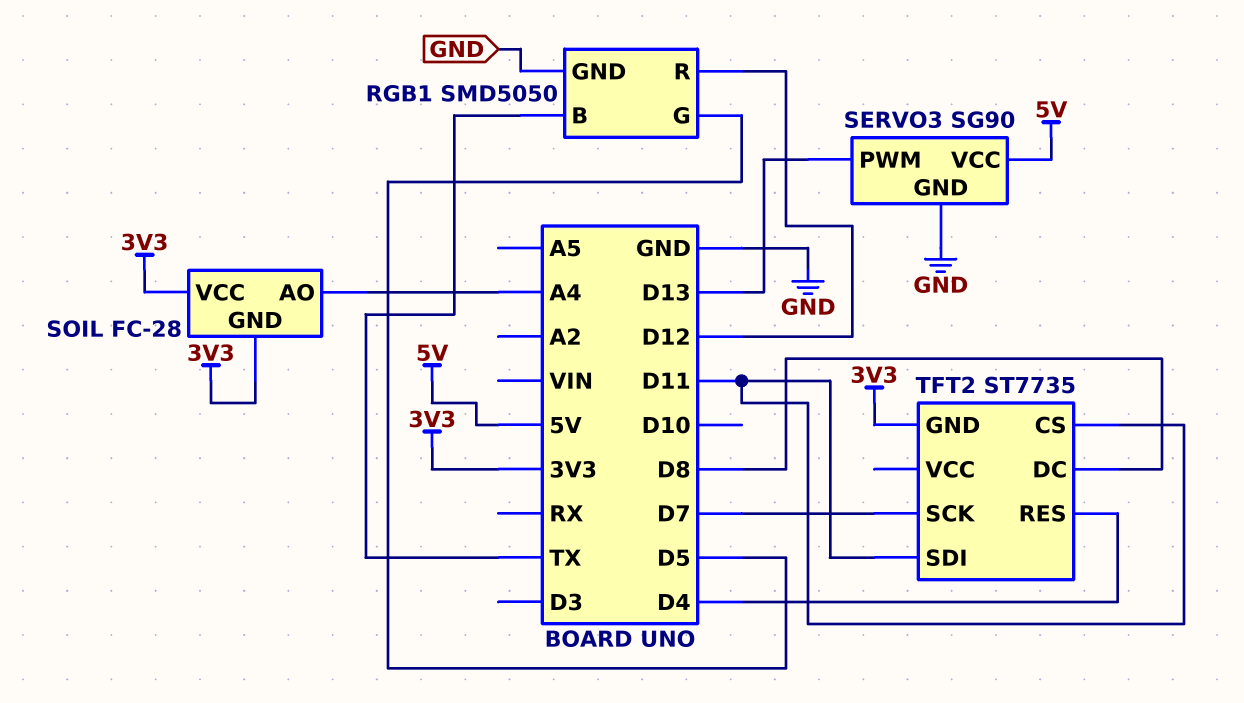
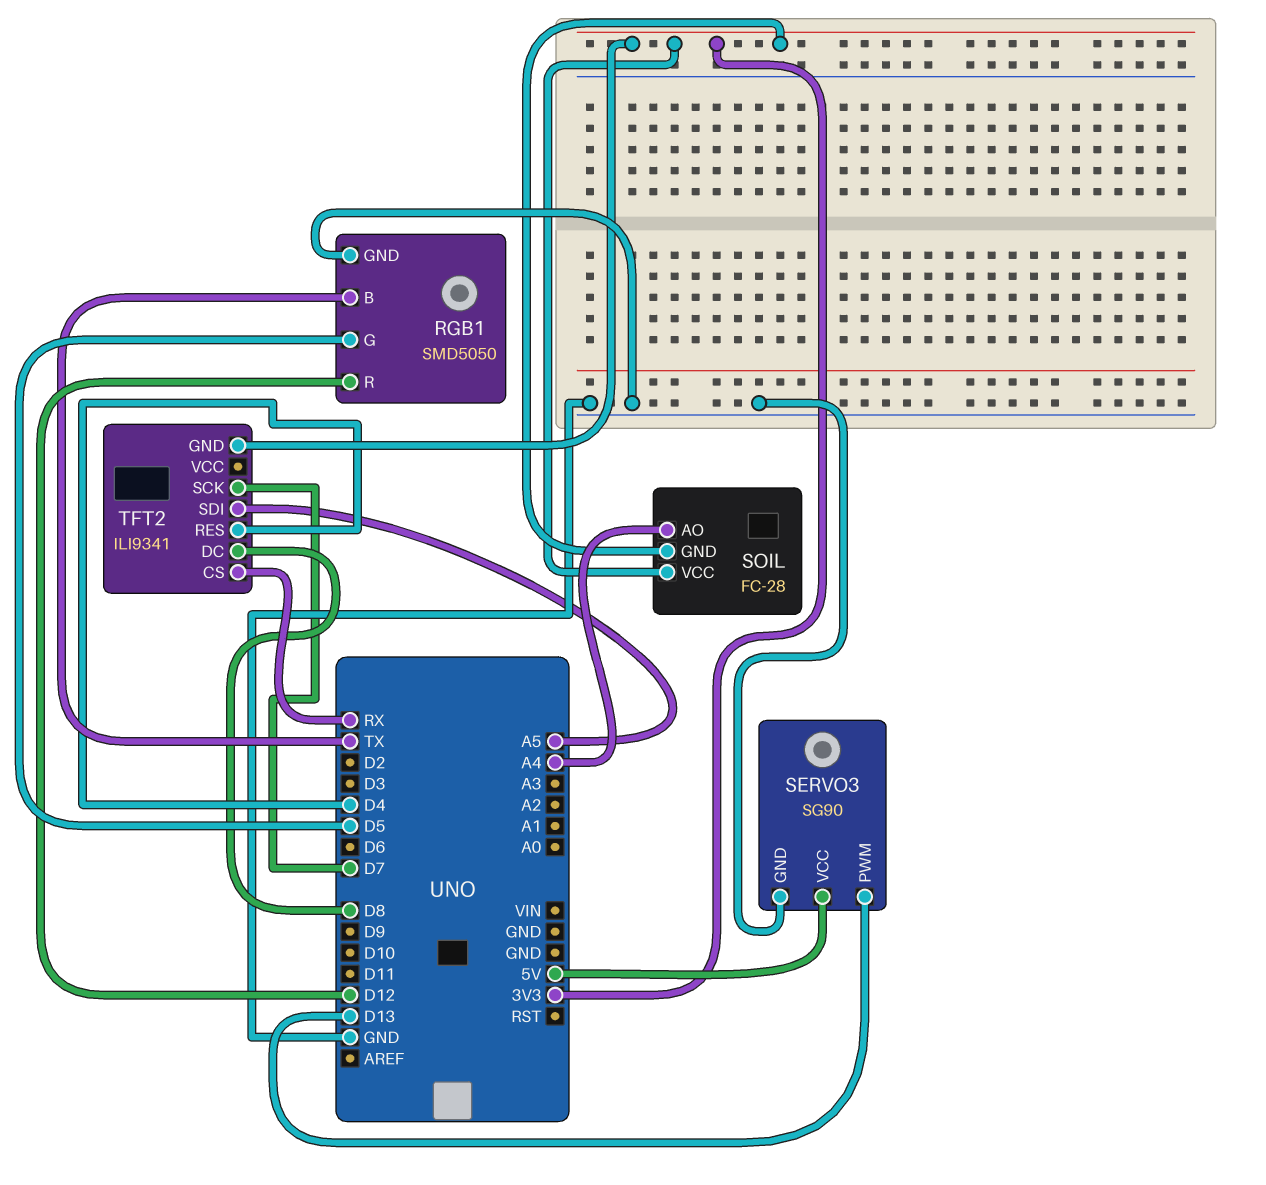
TFT2: ST7735 -> ILI9341
TFT2 pin CS: D11 -> RX
TFT2 pin SDI: D11 -> A5

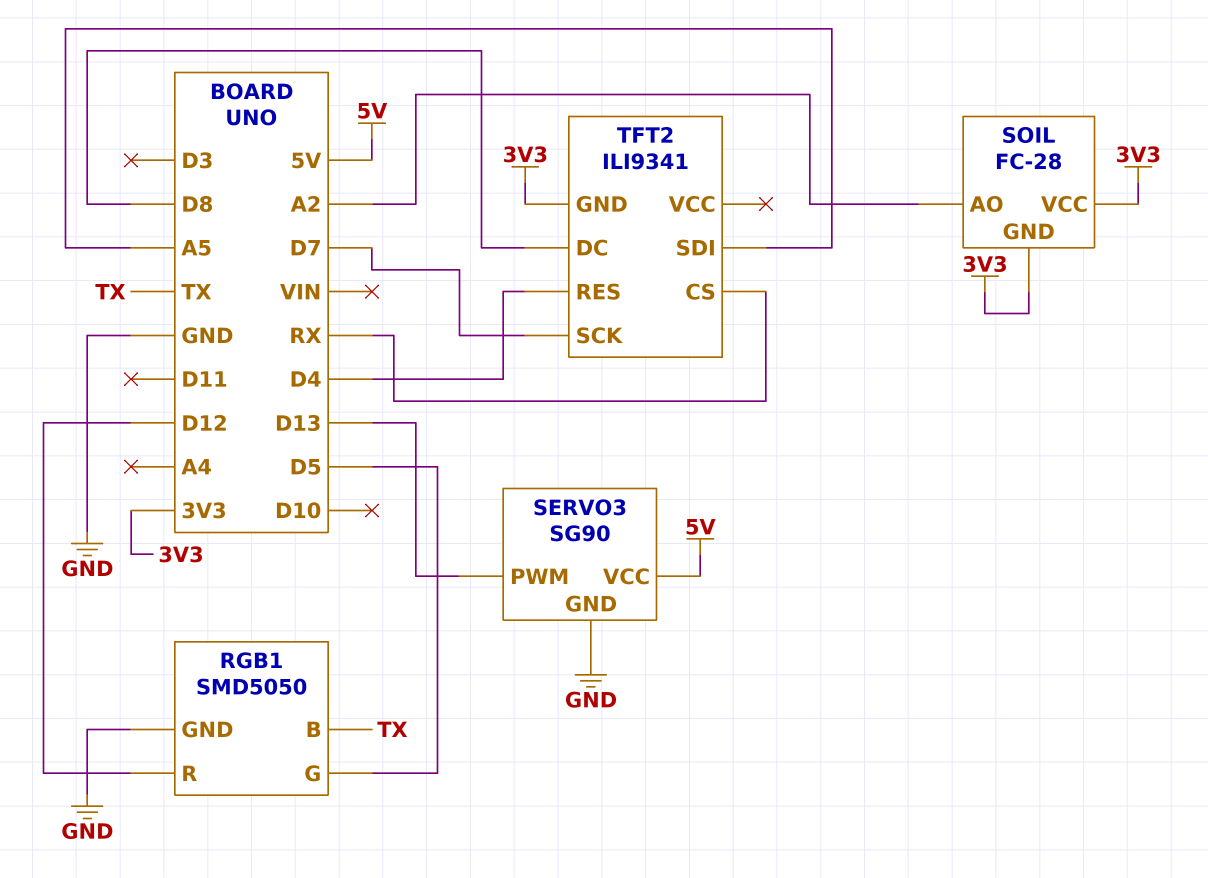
SOIL pin AO: A4 -> A2

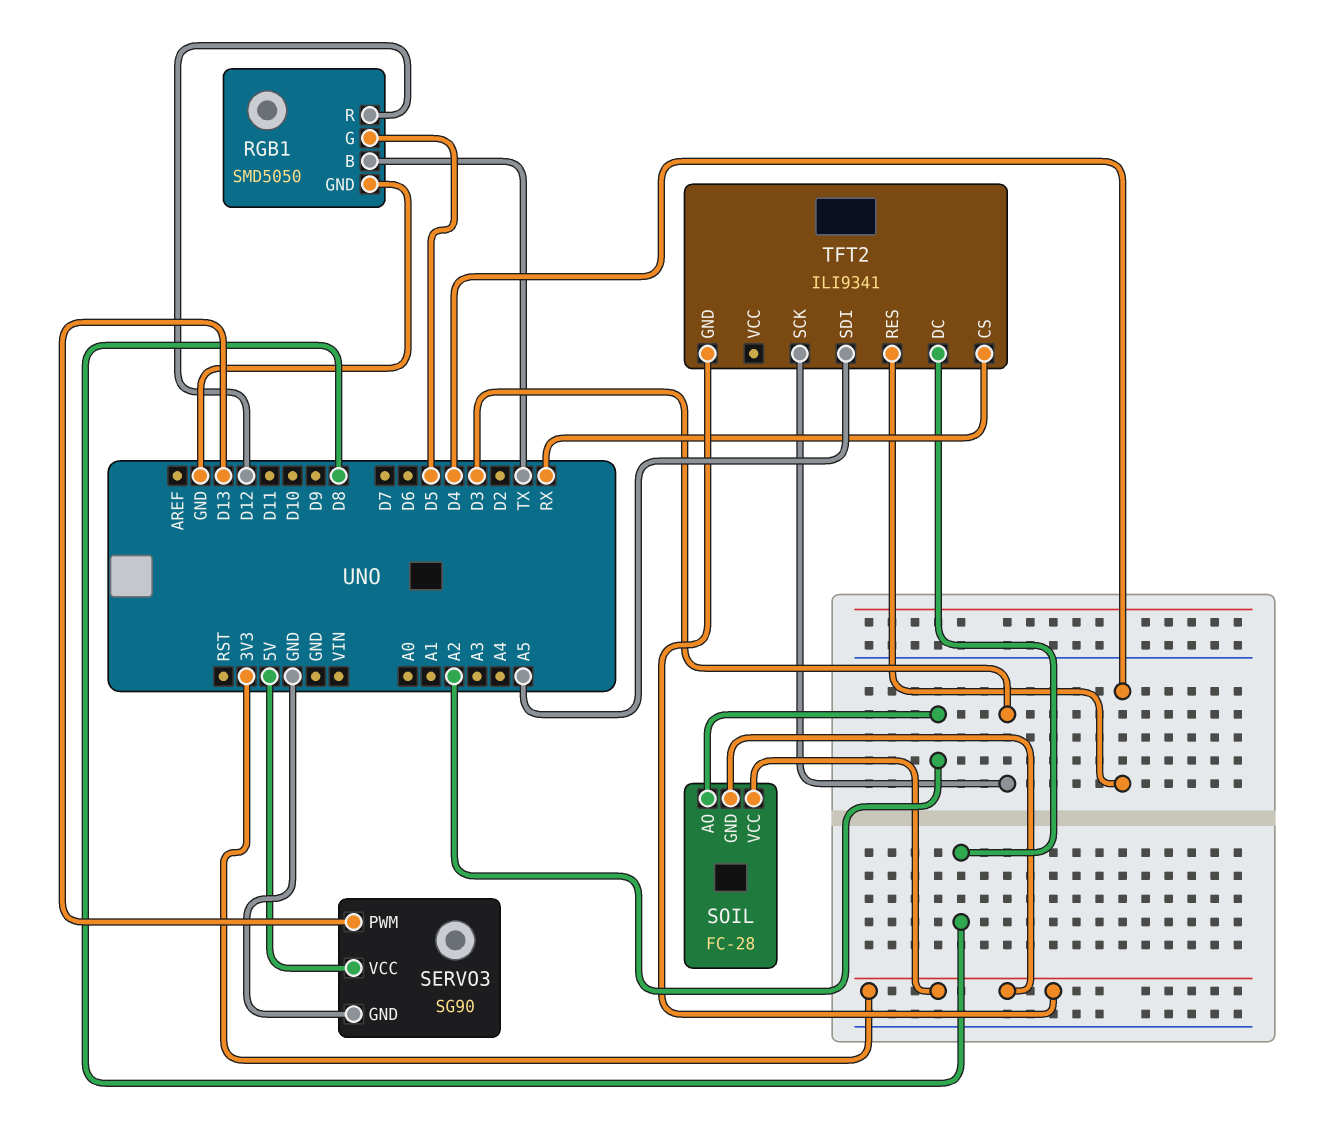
TFT2 pin SCK: D7 -> D3

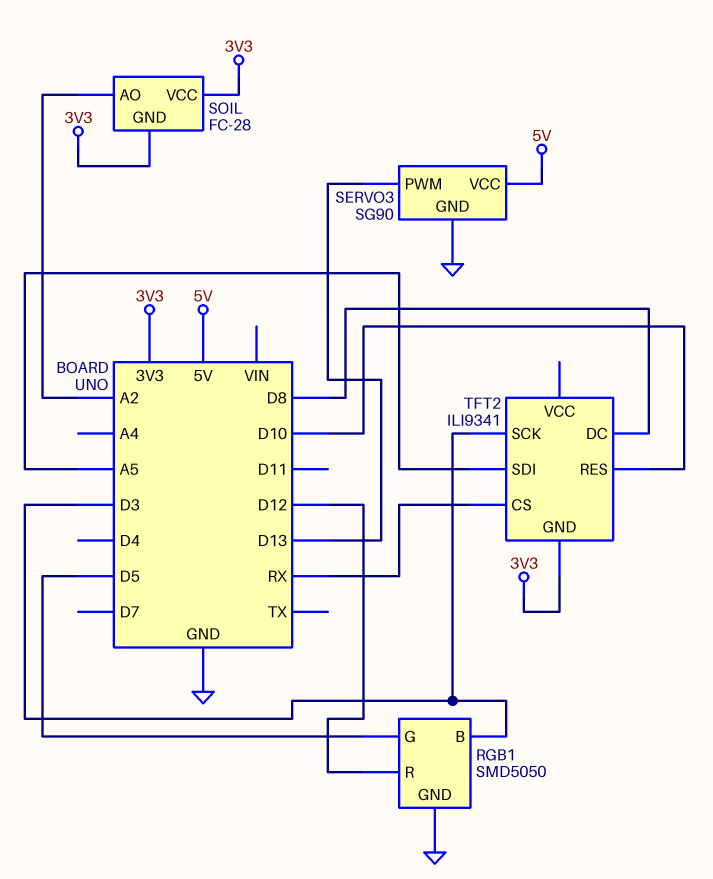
RGB1 pin B: TX -> D3
TFT2 pin RES: D4 -> D10

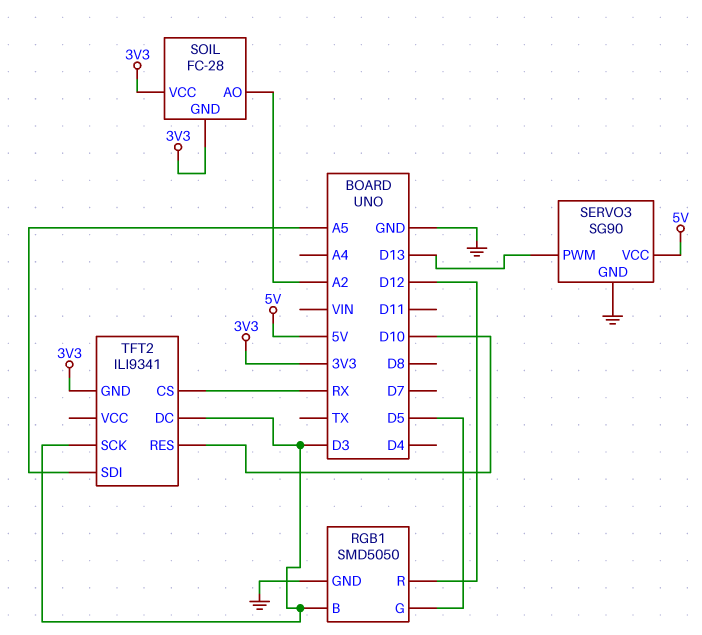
TFT2 pin DC: D8 -> D3

